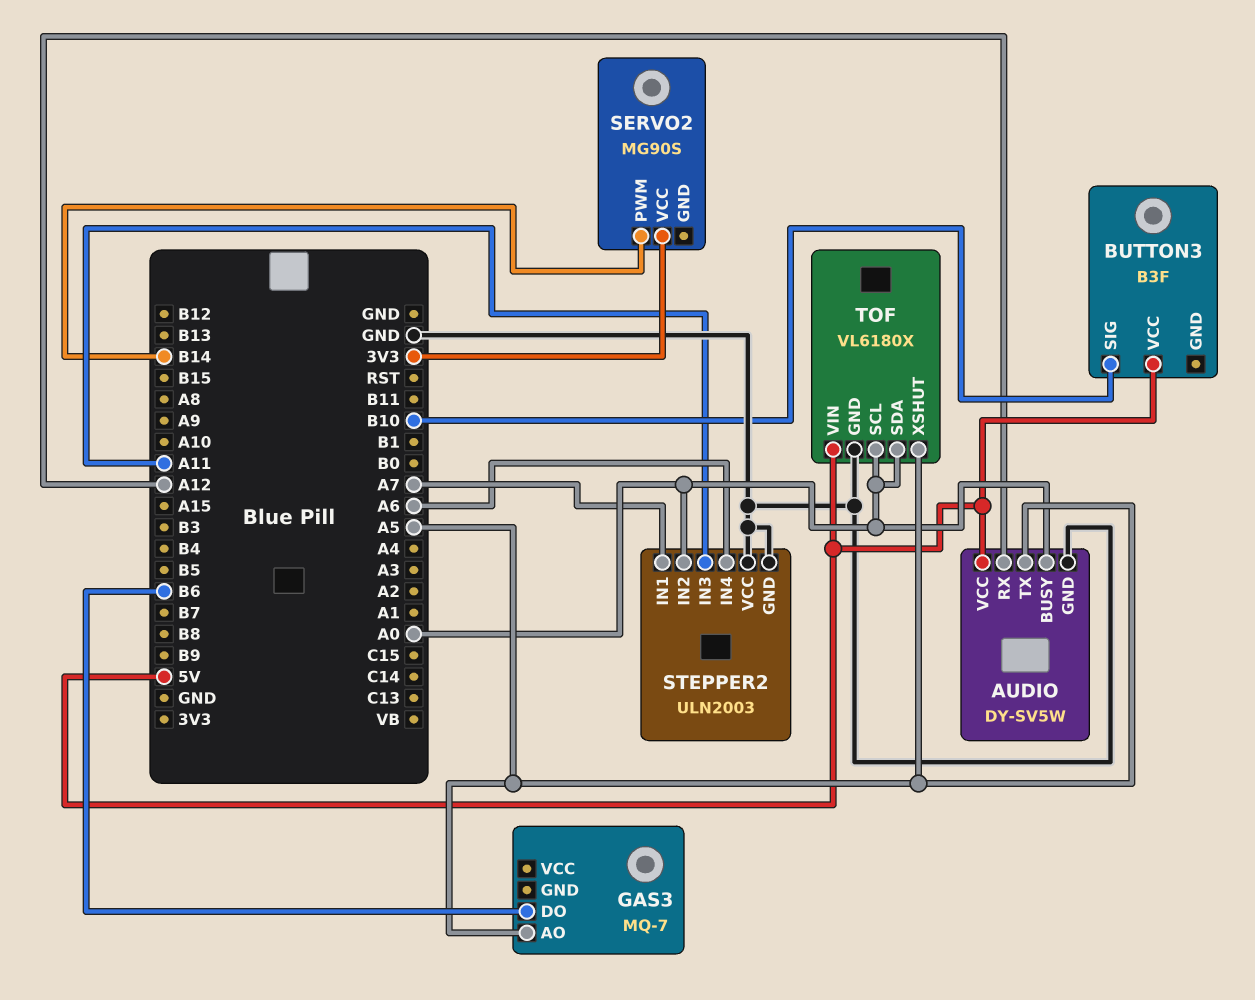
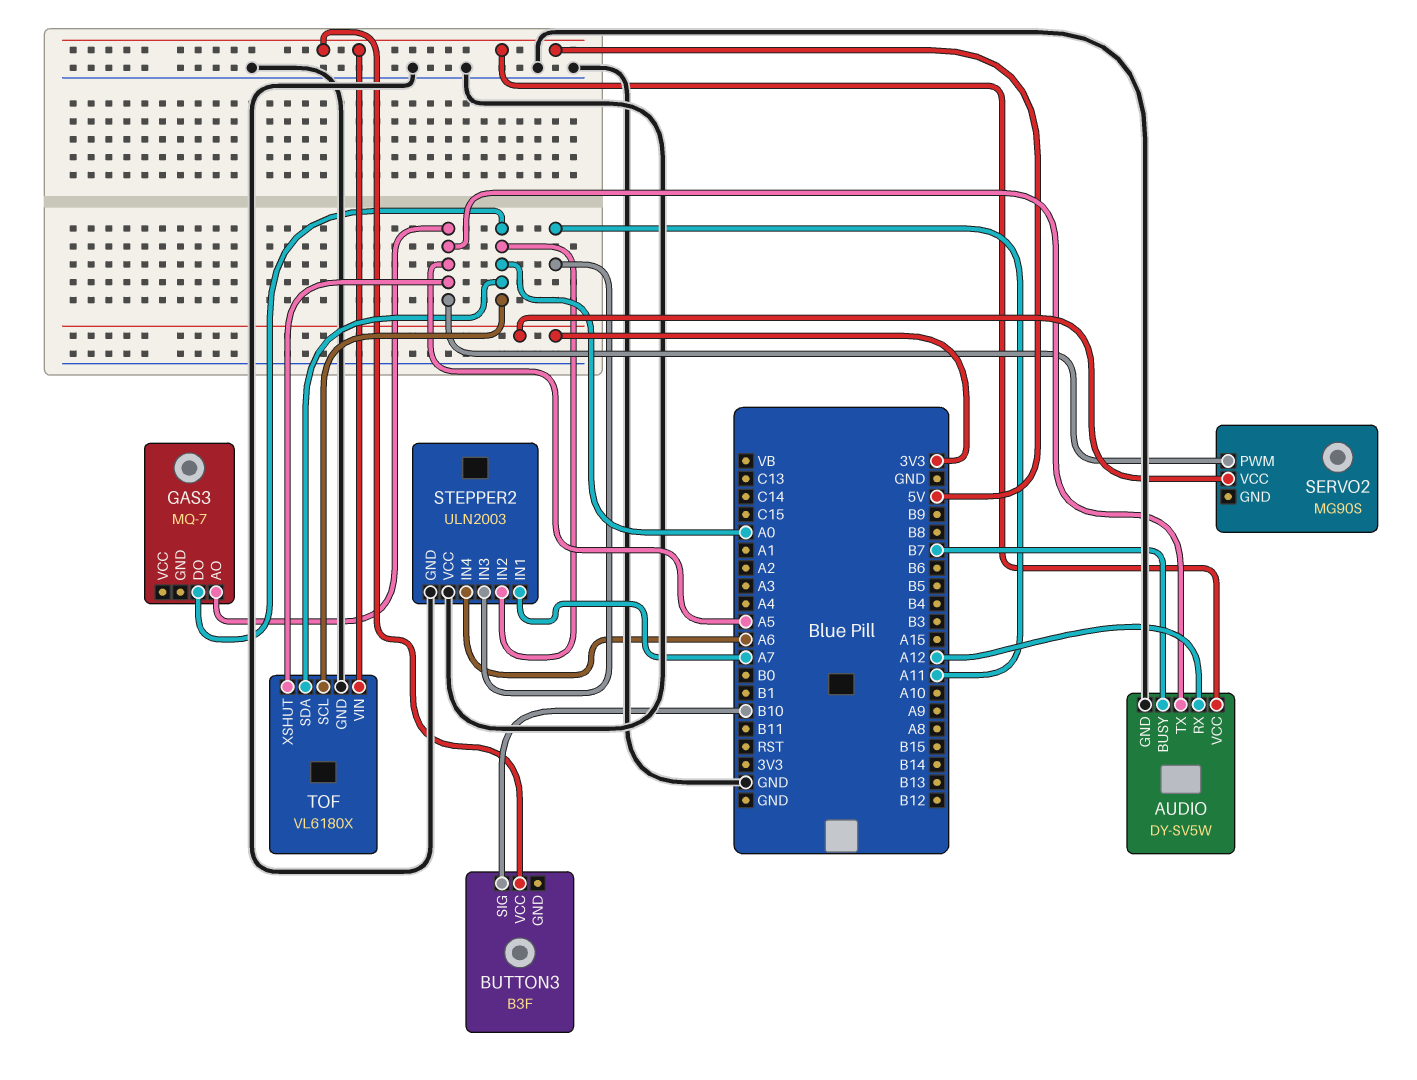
AUDIO pin BUSY: A0 -> B7
GAS3 pin DO: B6 -> A0
SERVO2 pin PWM: B14 -> A5

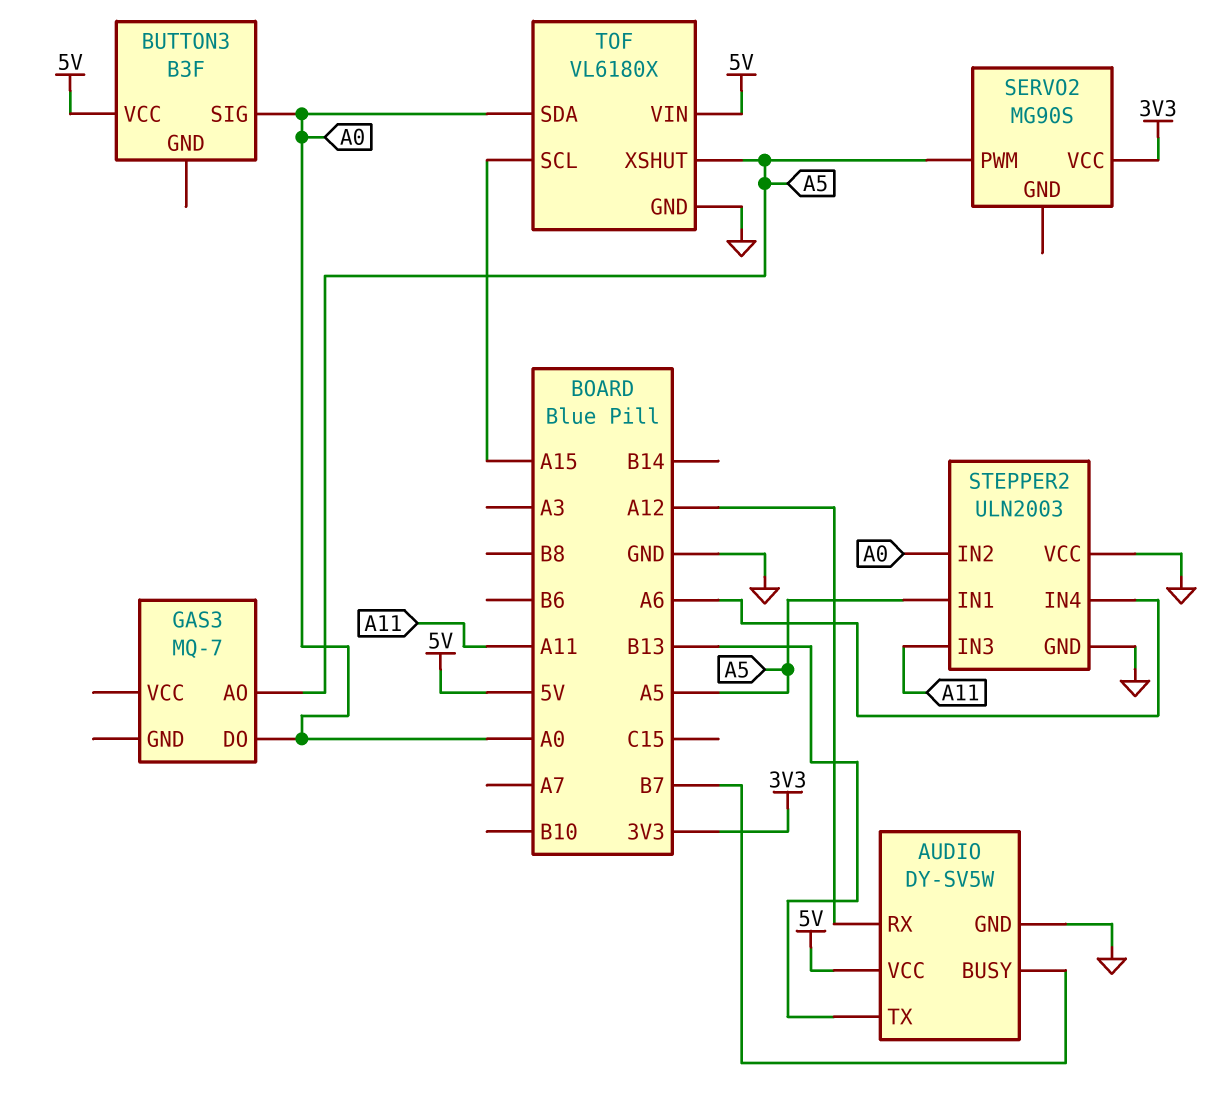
AUDIO pin TX: A5 -> B13
BUTTON3 pin SIG: B10 -> A0
STEPPER2 pin IN1: A7 -> A5
TOF pin SCL: A0 -> A15

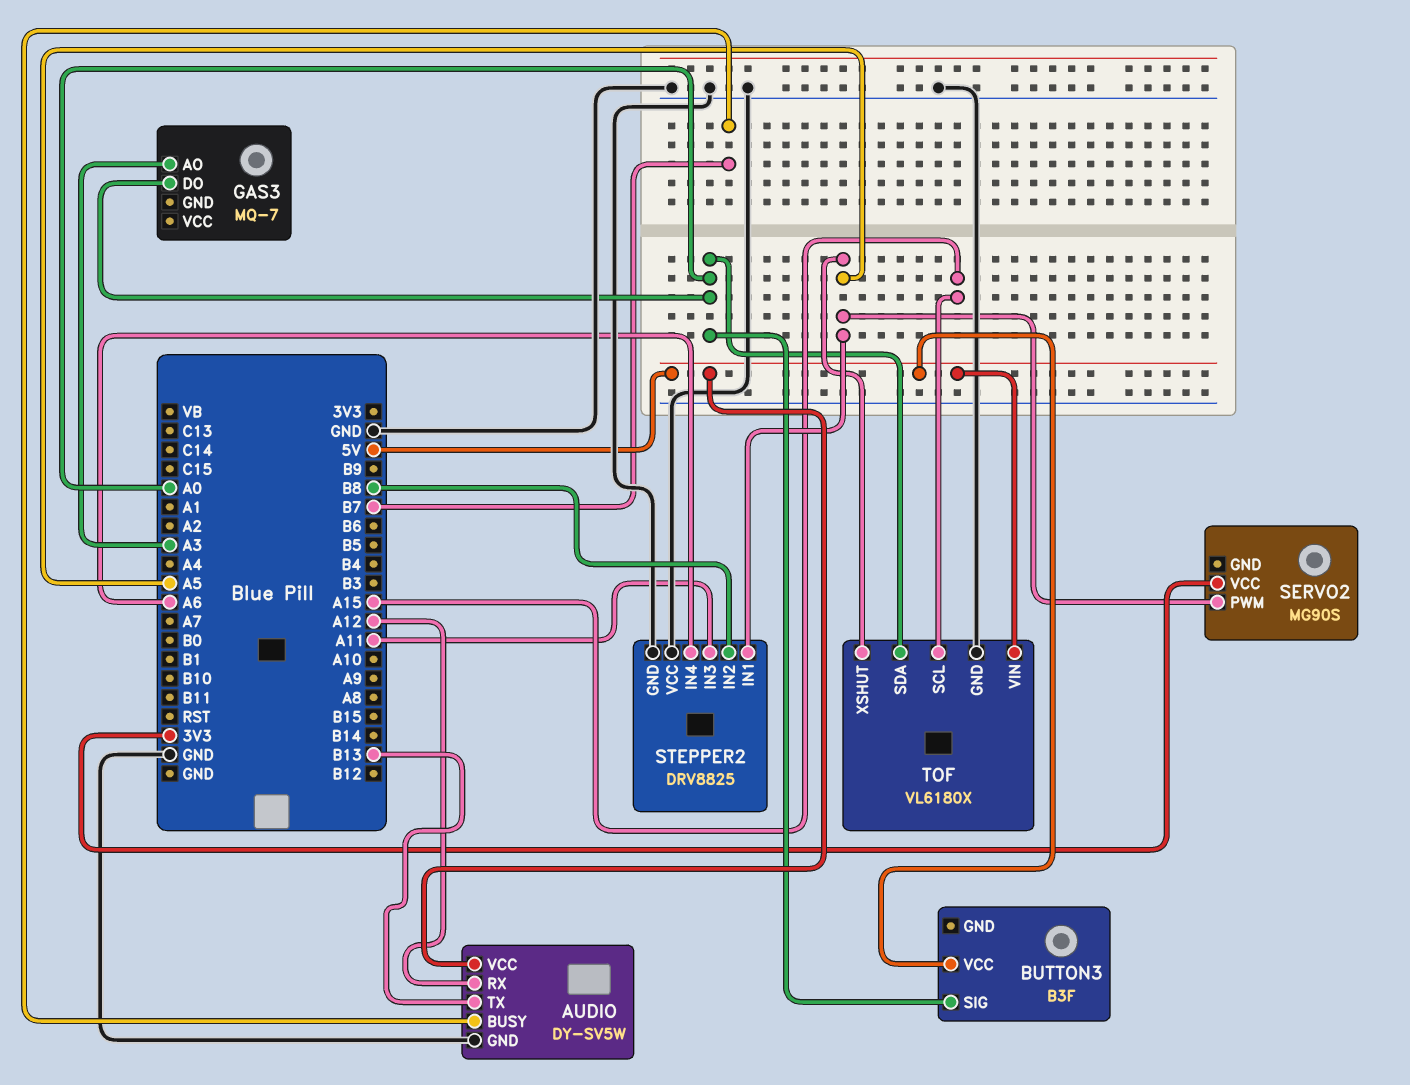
GAS3 pin AO: A5 -> A3
STEPPER2: ULN2003 -> DRV8825
STEPPER2 pin IN2: A0 -> B8

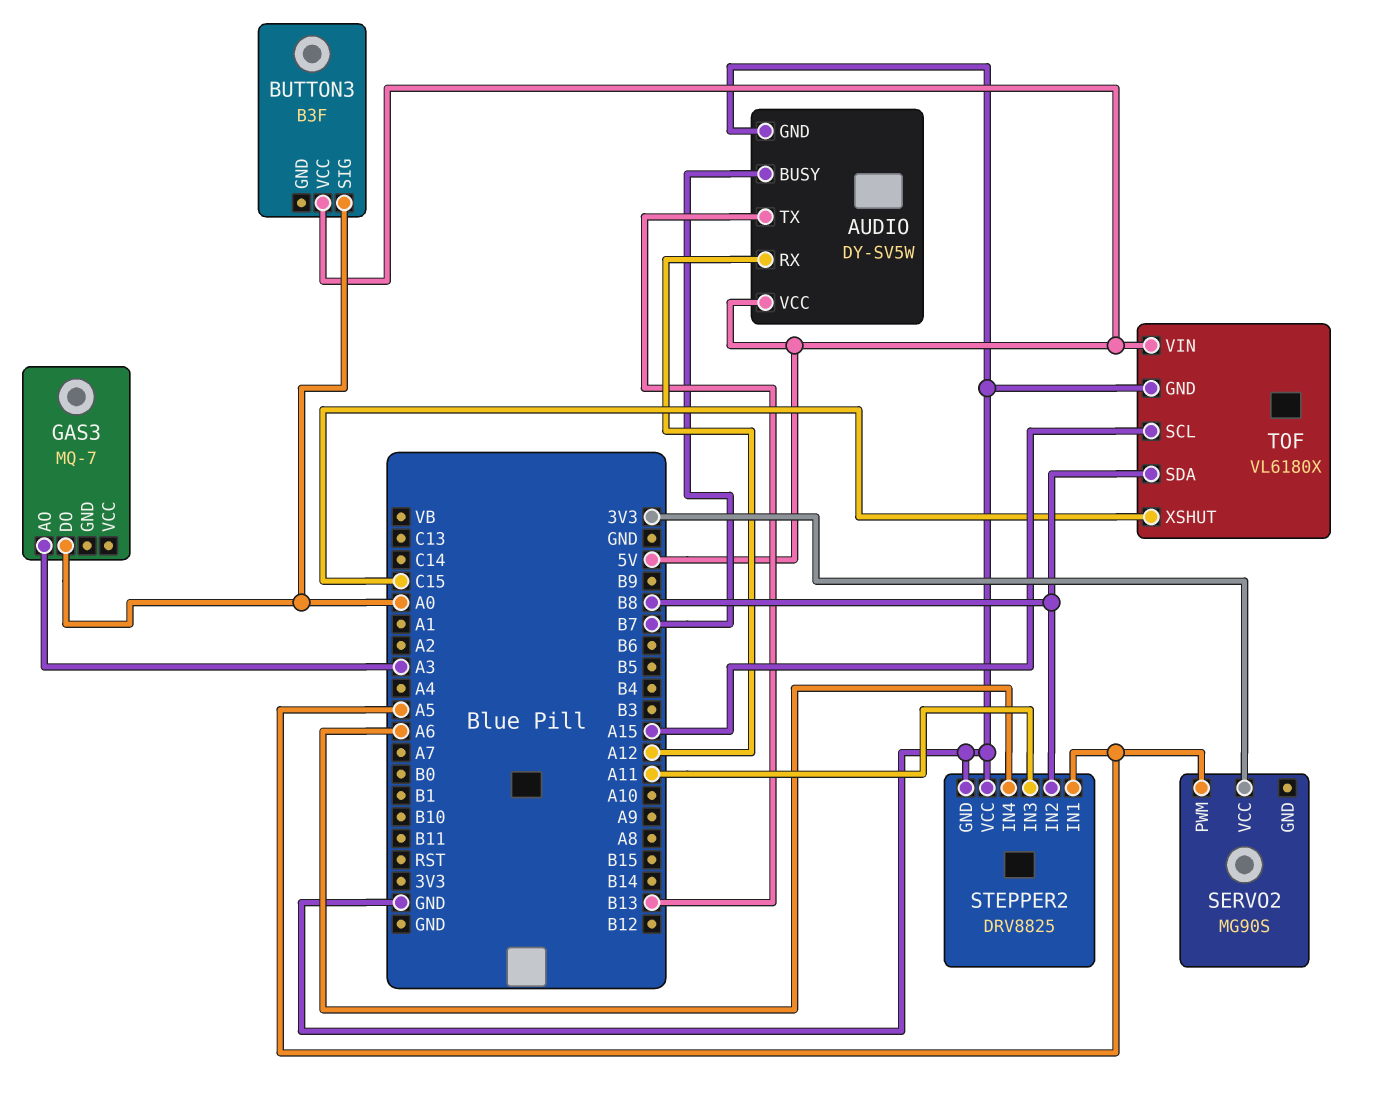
TOF pin SDA: A0 -> B8
TOF pin XSHUT: A5 -> C15

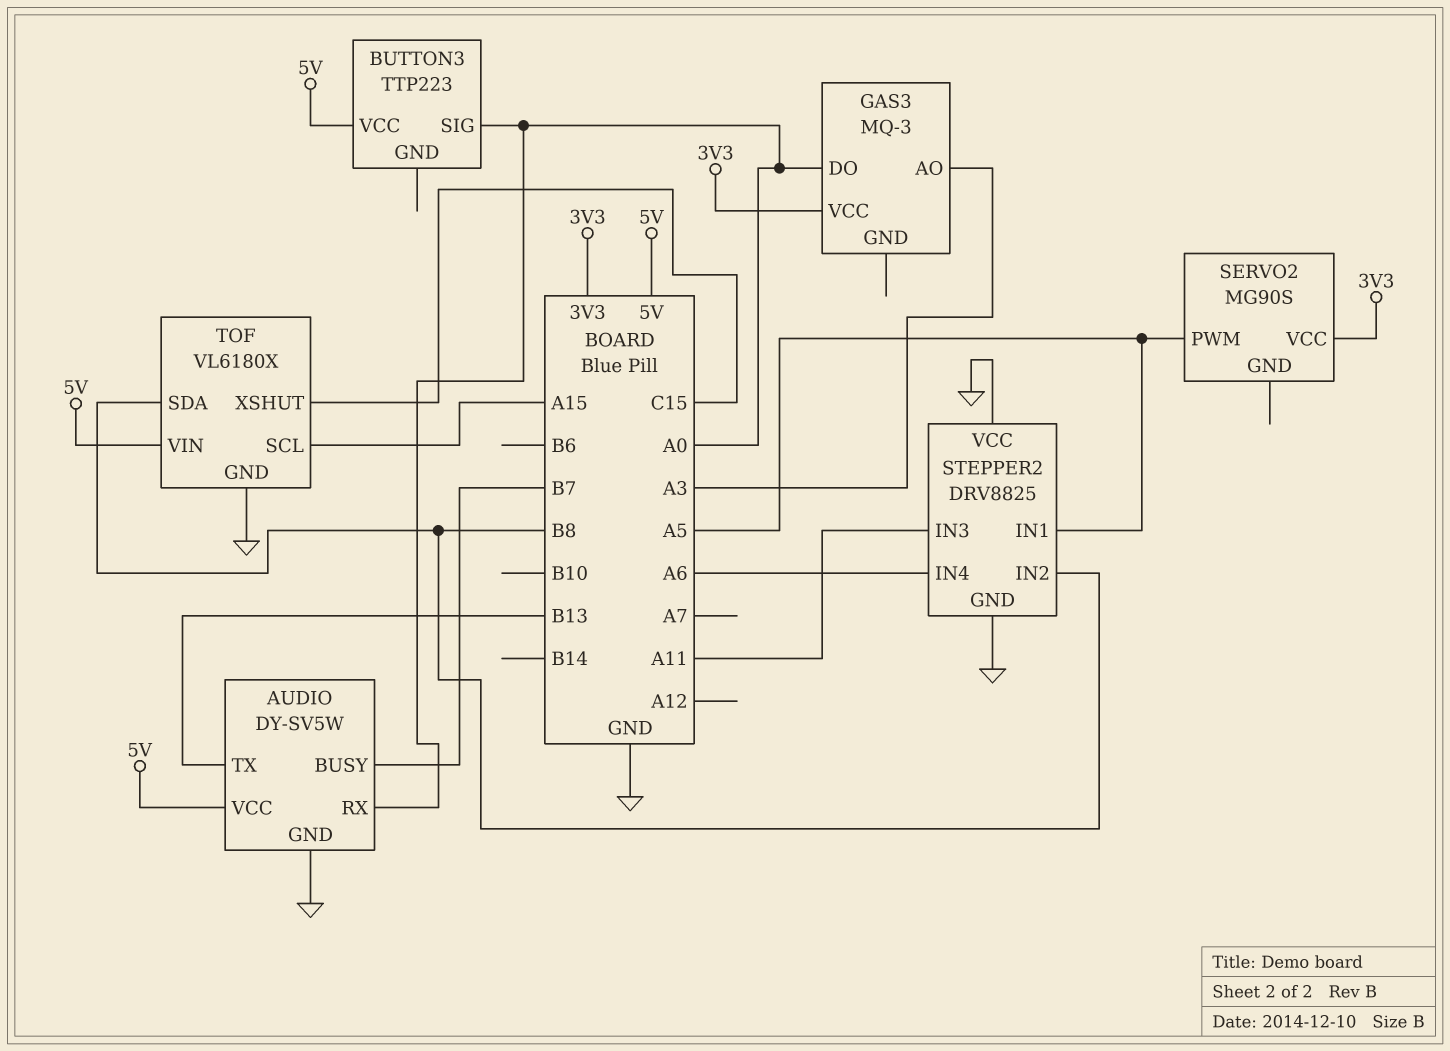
AUDIO pin RX: A12 -> A0
BUTTON3: B3F -> TTP223
GAS3: MQ-7 -> MQ-3
GAS3 pin VCC: none -> 3V3

